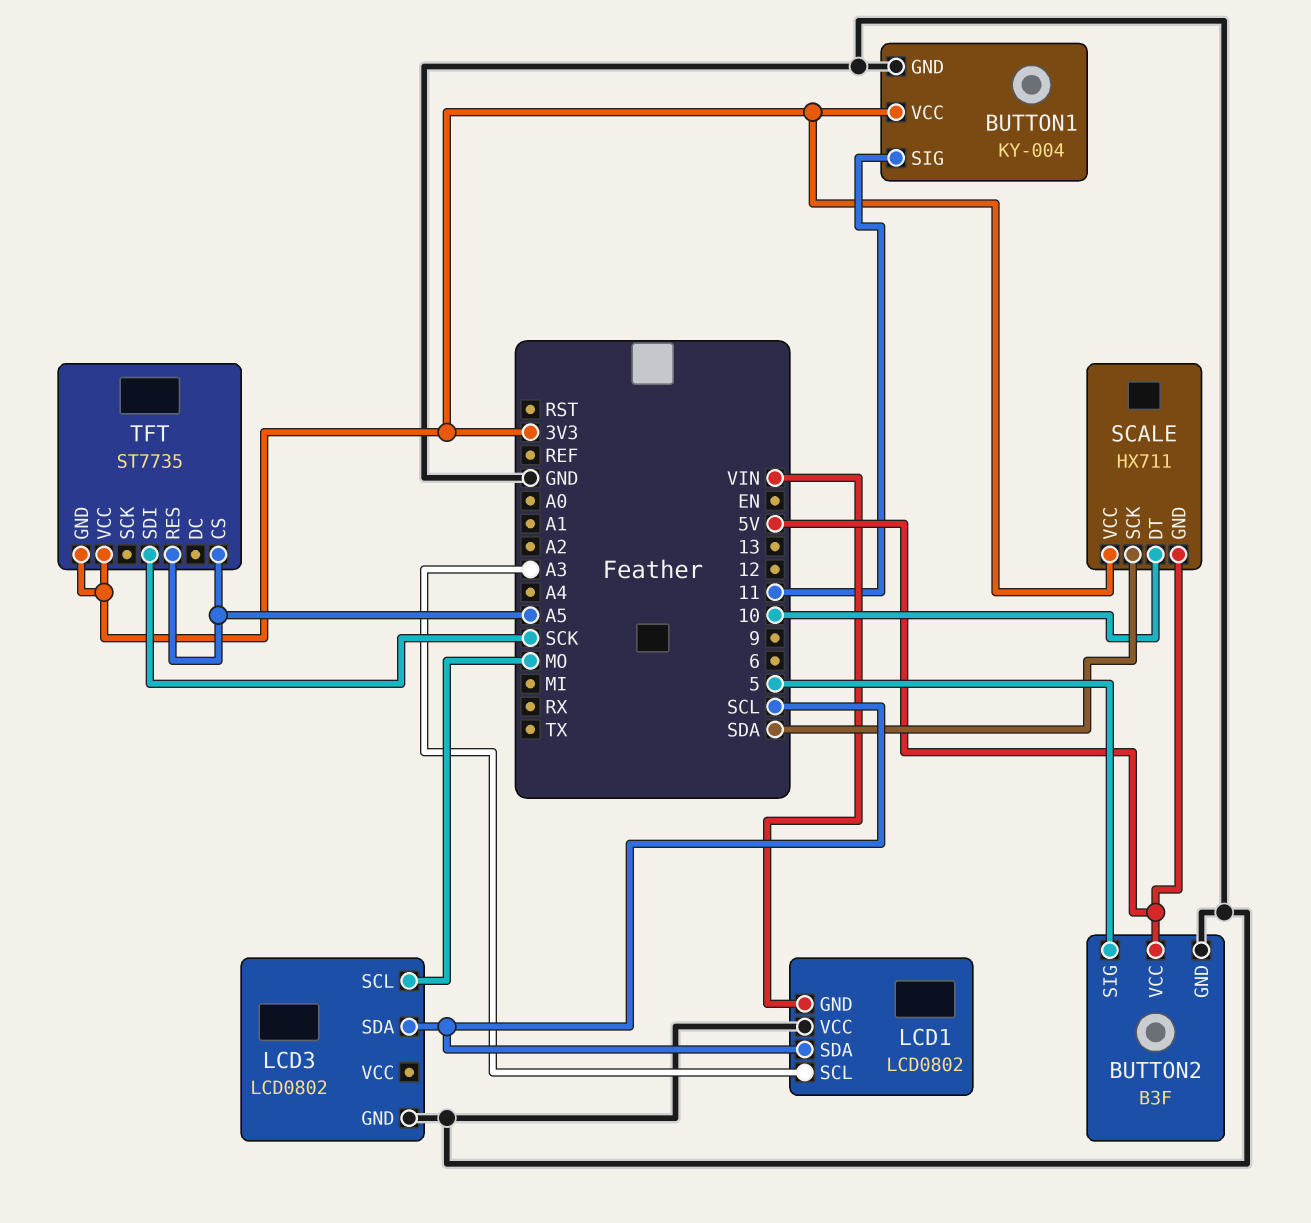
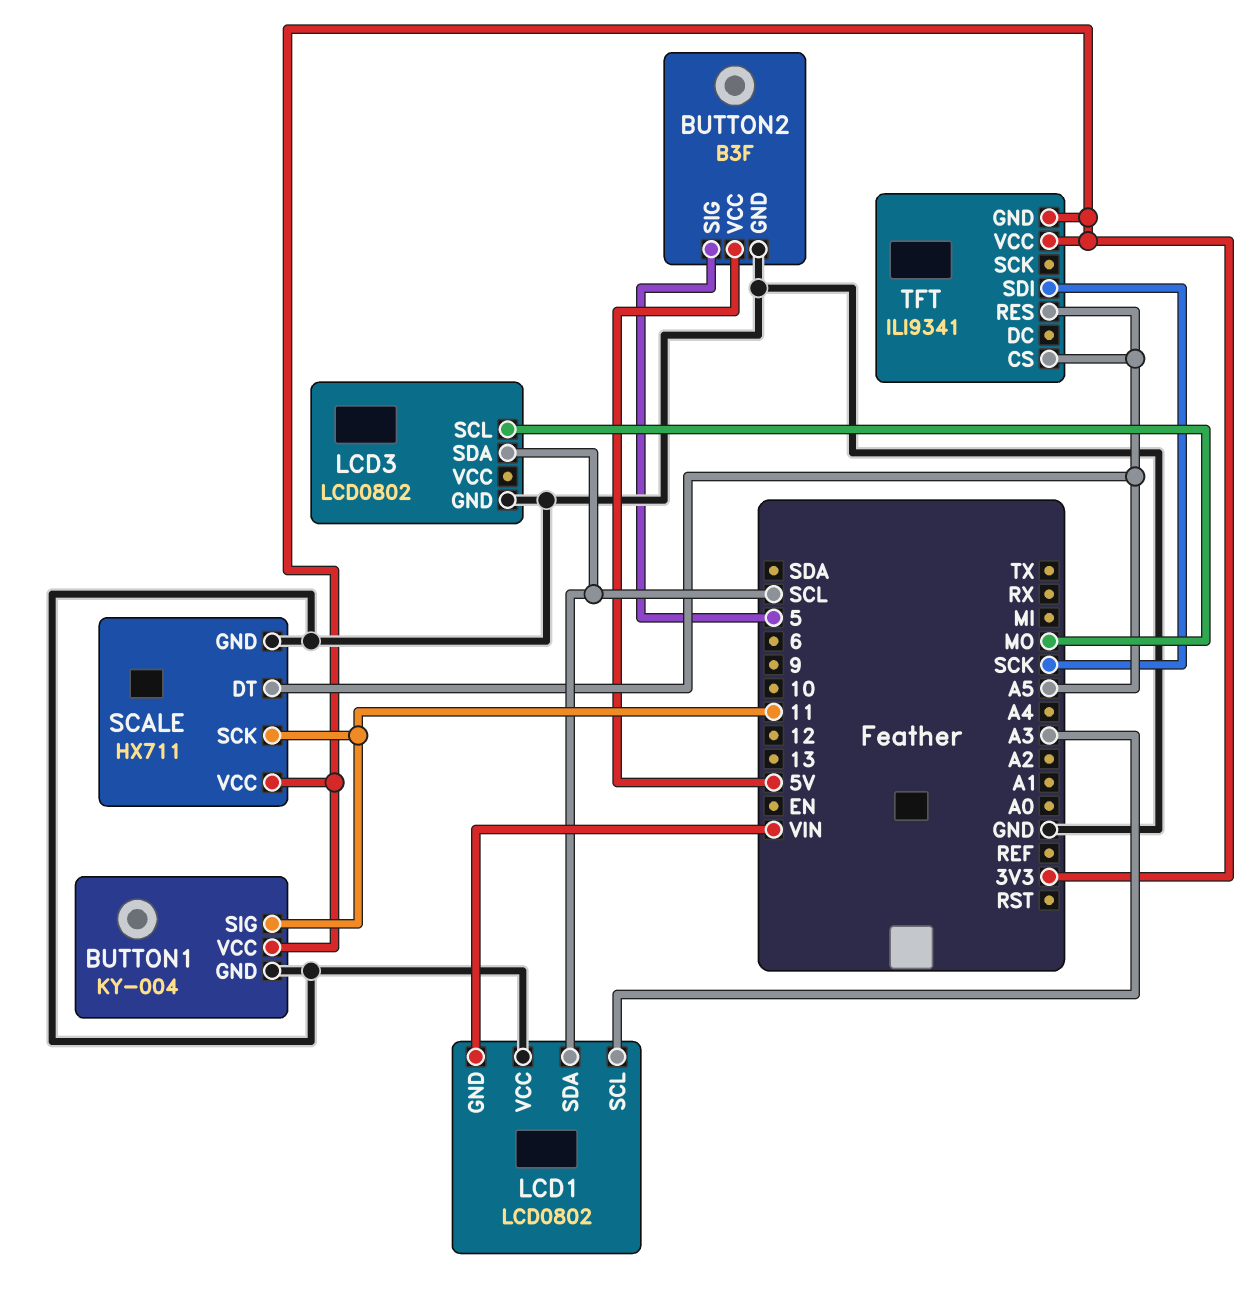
SCALE pin DT: 10 -> A5
SCALE pin GND: 5V -> GND
SCALE pin SCK: SDA -> 11
TFT: ST7735 -> ILI9341

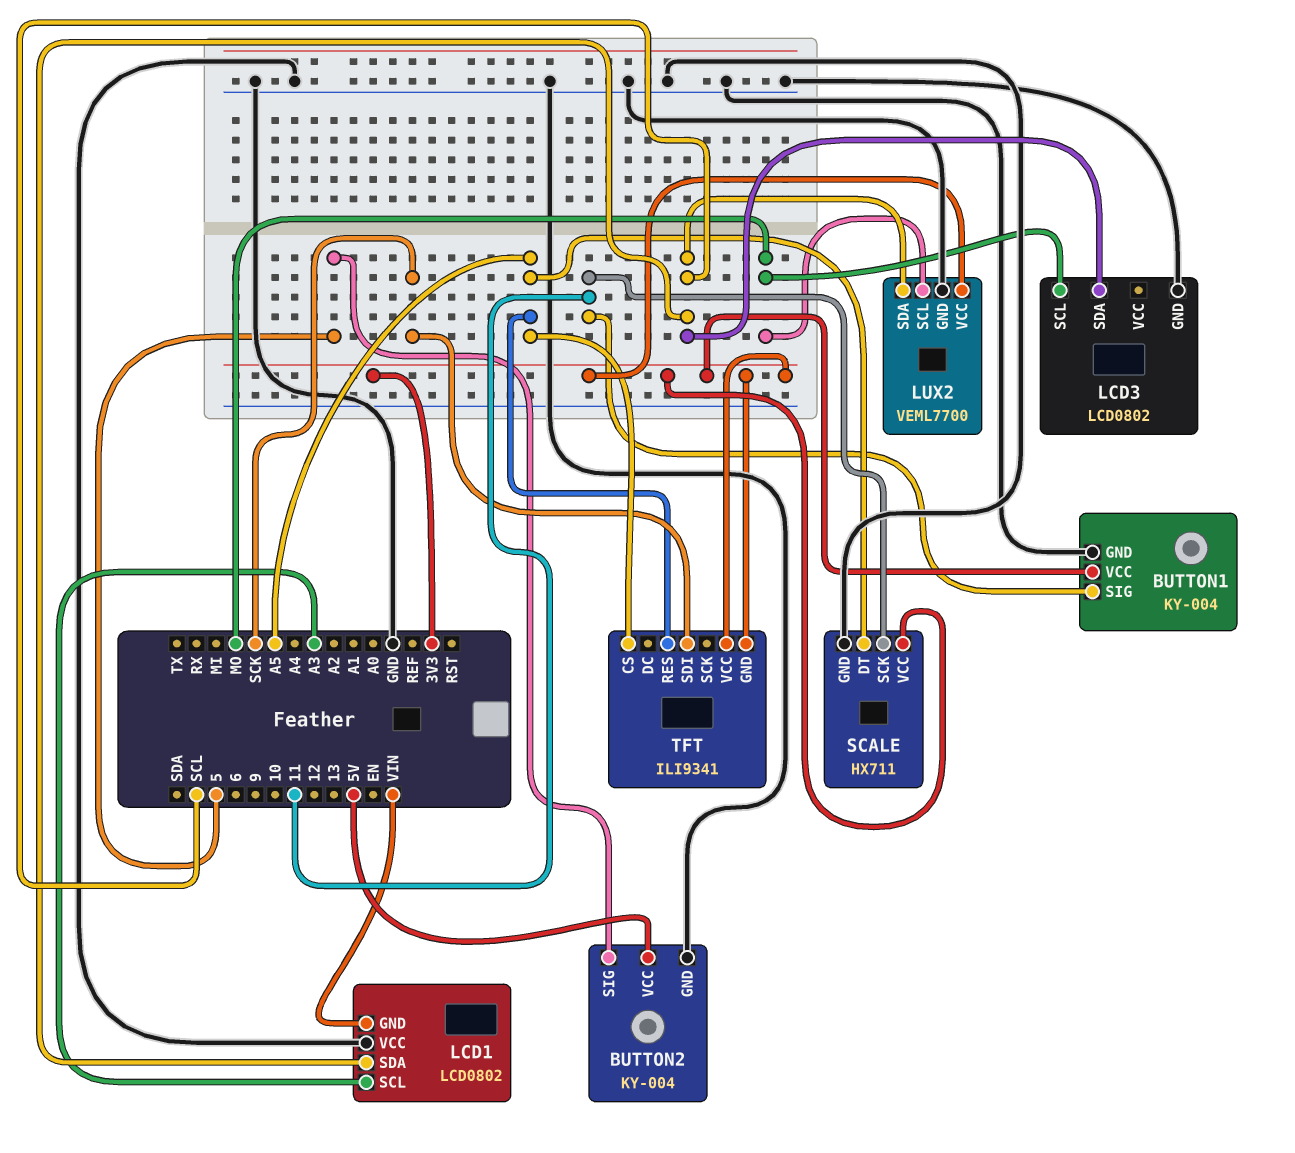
BUTTON2: B3F -> KY-004
LUX2: none -> VEML7700
LUX2 pin GND: none -> GND
LUX2 pin SCL: none -> MO
LUX2 pin SDA: none -> SCL
LUX2 pin VCC: none -> 3V3

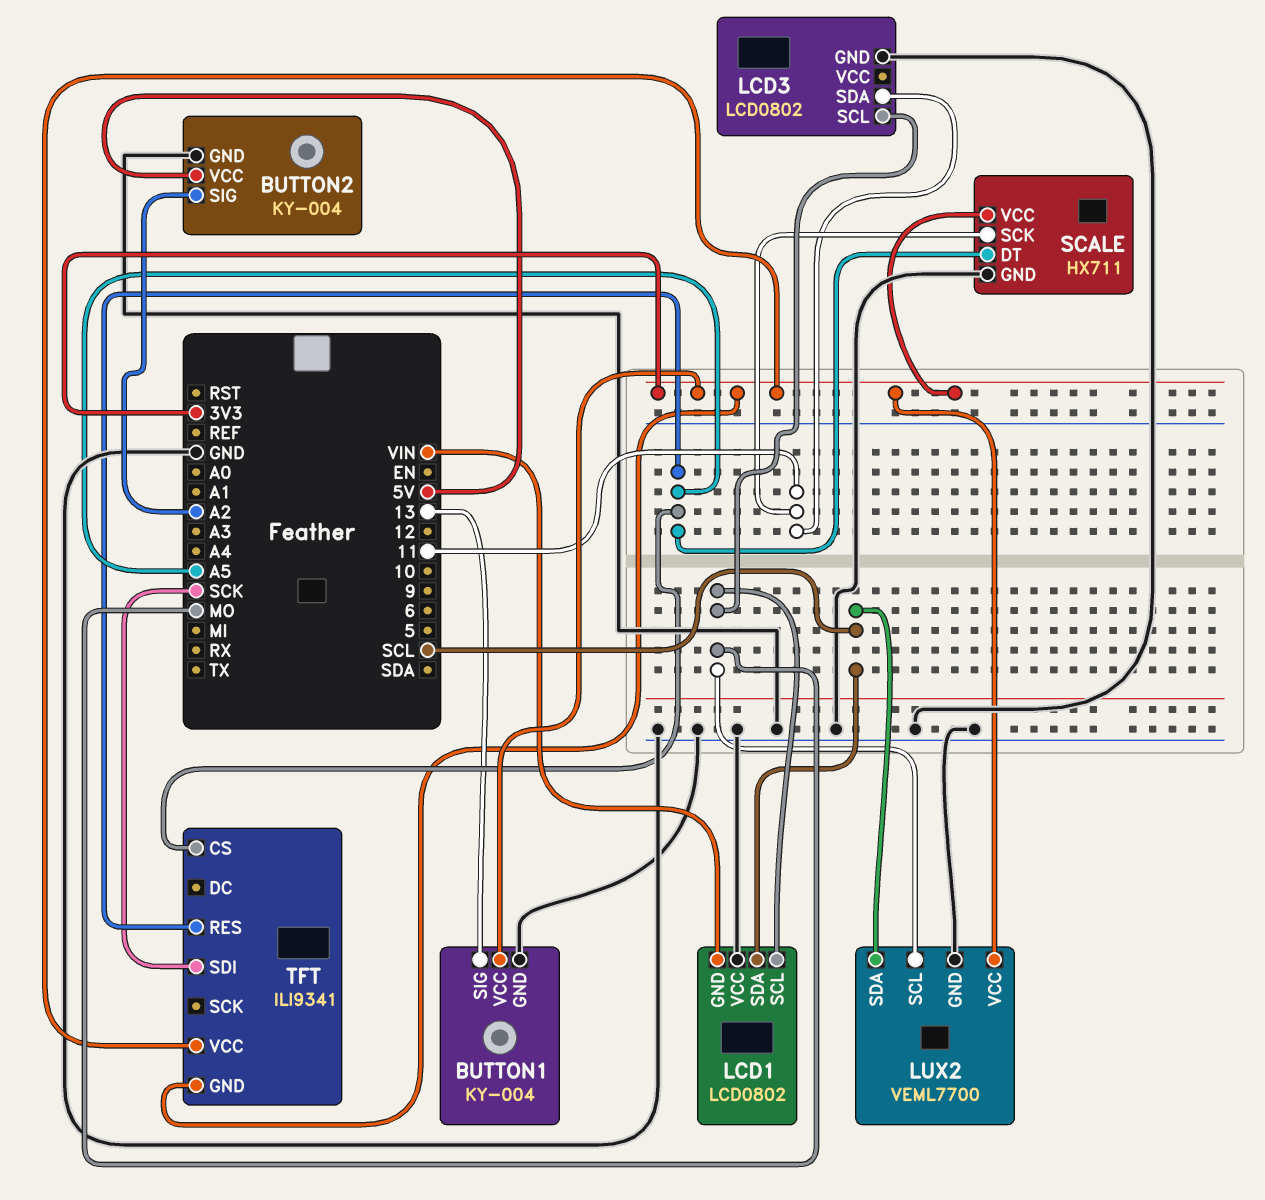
BUTTON1 pin SIG: 11 -> 13
BUTTON2 pin SIG: 5 -> A2
LCD1 pin SCL: A3 -> MO
LCD3 pin SDA: SCL -> 11

